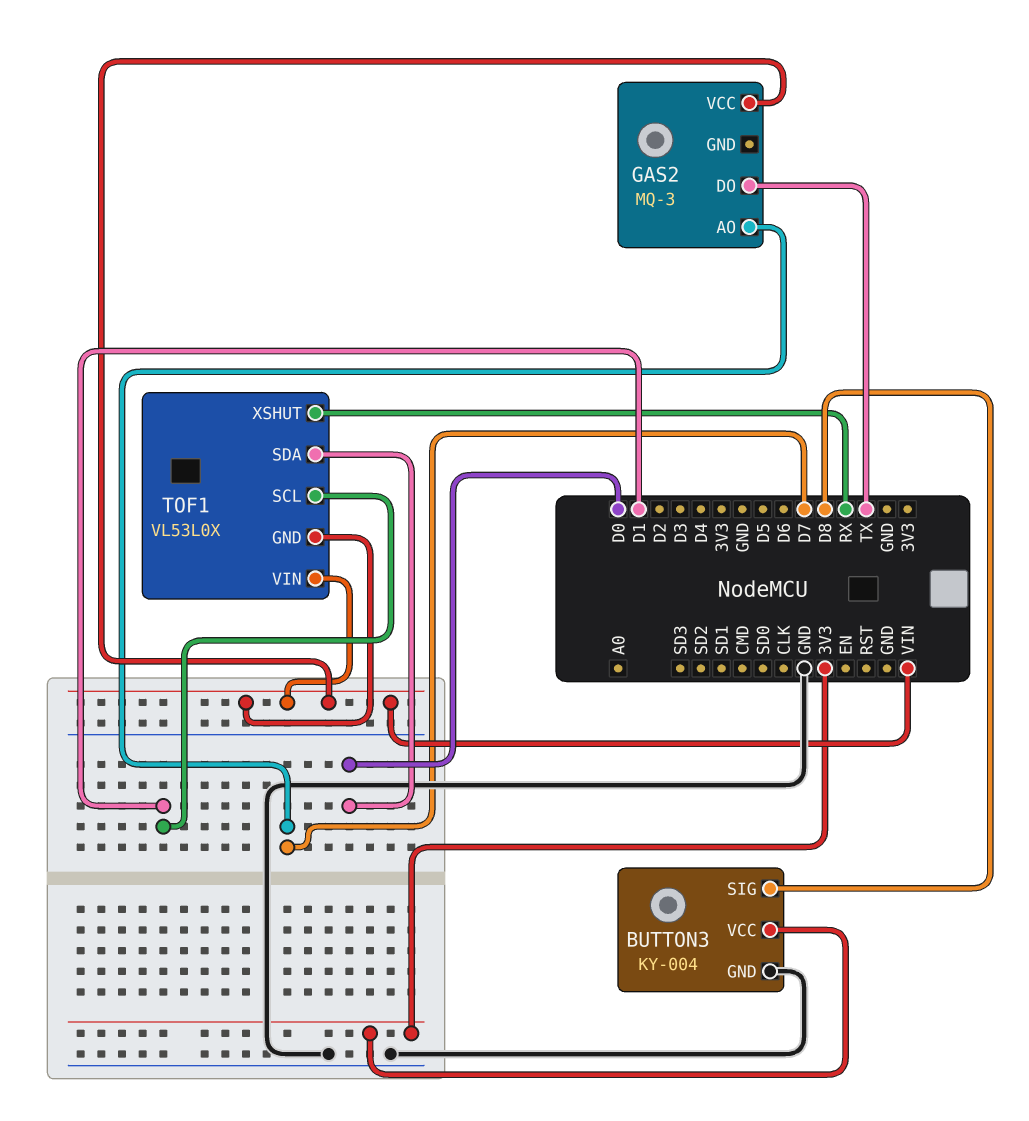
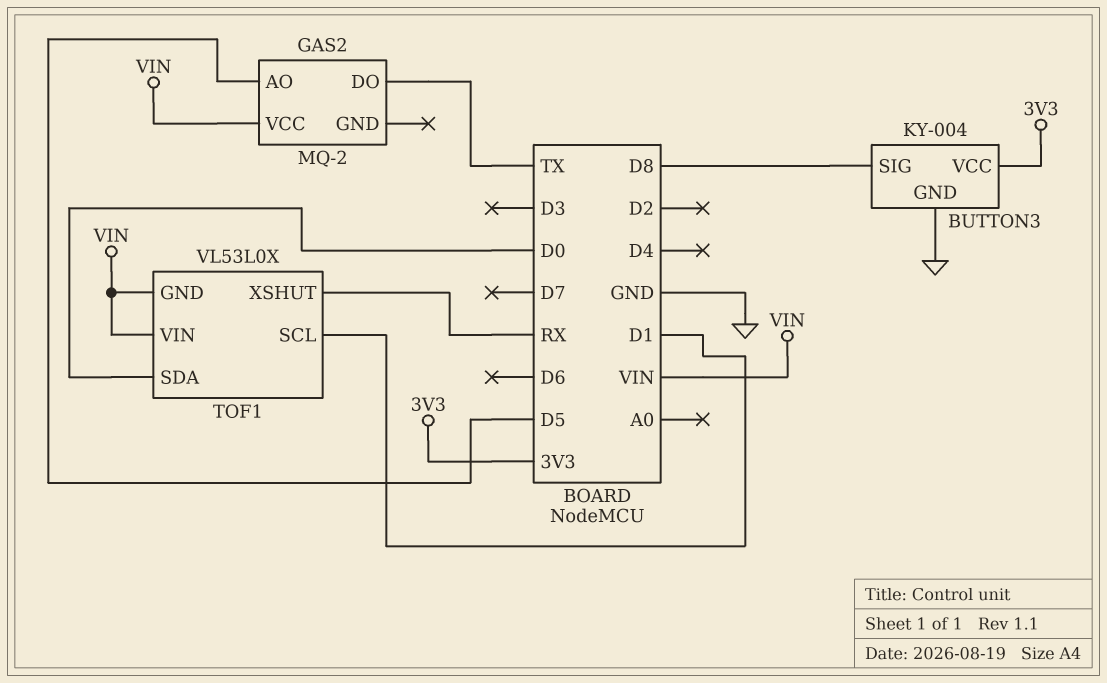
GAS2: MQ-3 -> MQ-2
GAS2 pin AO: D7 -> D5

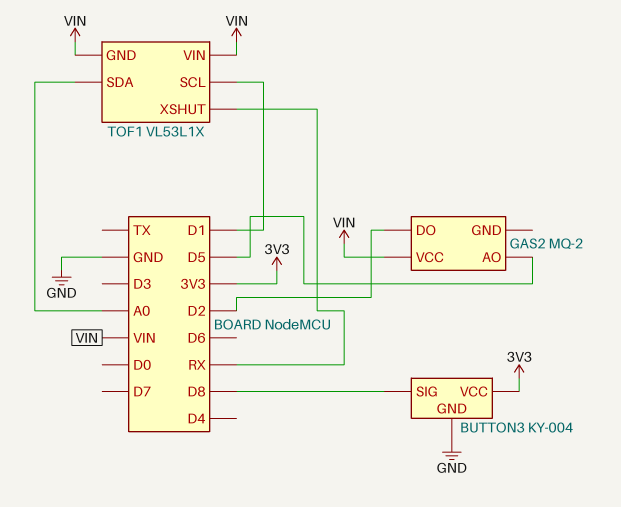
GAS2 pin DO: TX -> D2
TOF1: VL53L0X -> VL53L1X
TOF1 pin SDA: D0 -> A0

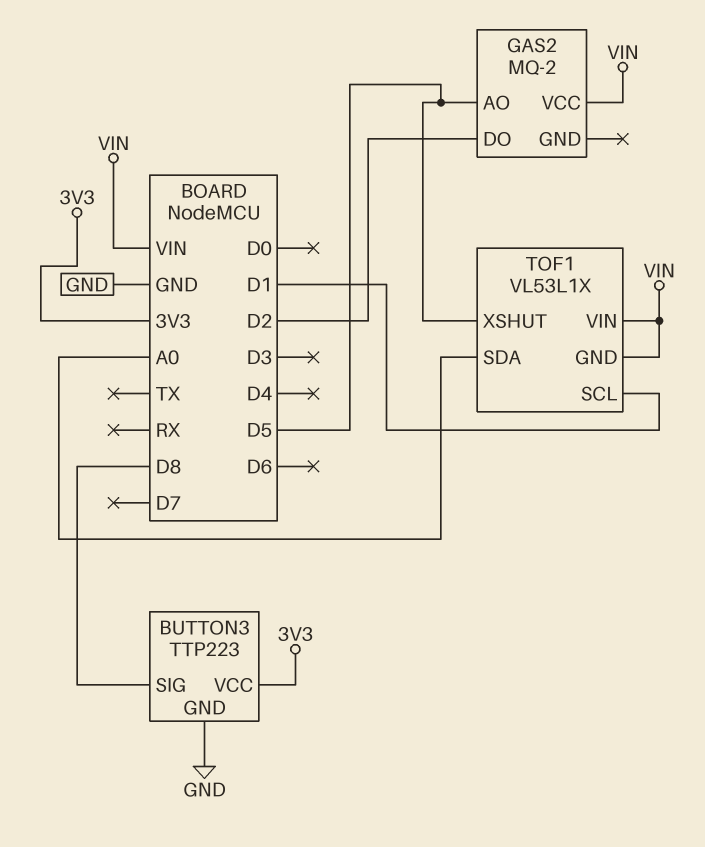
BUTTON3: KY-004 -> TTP223
TOF1 pin XSHUT: RX -> D5

